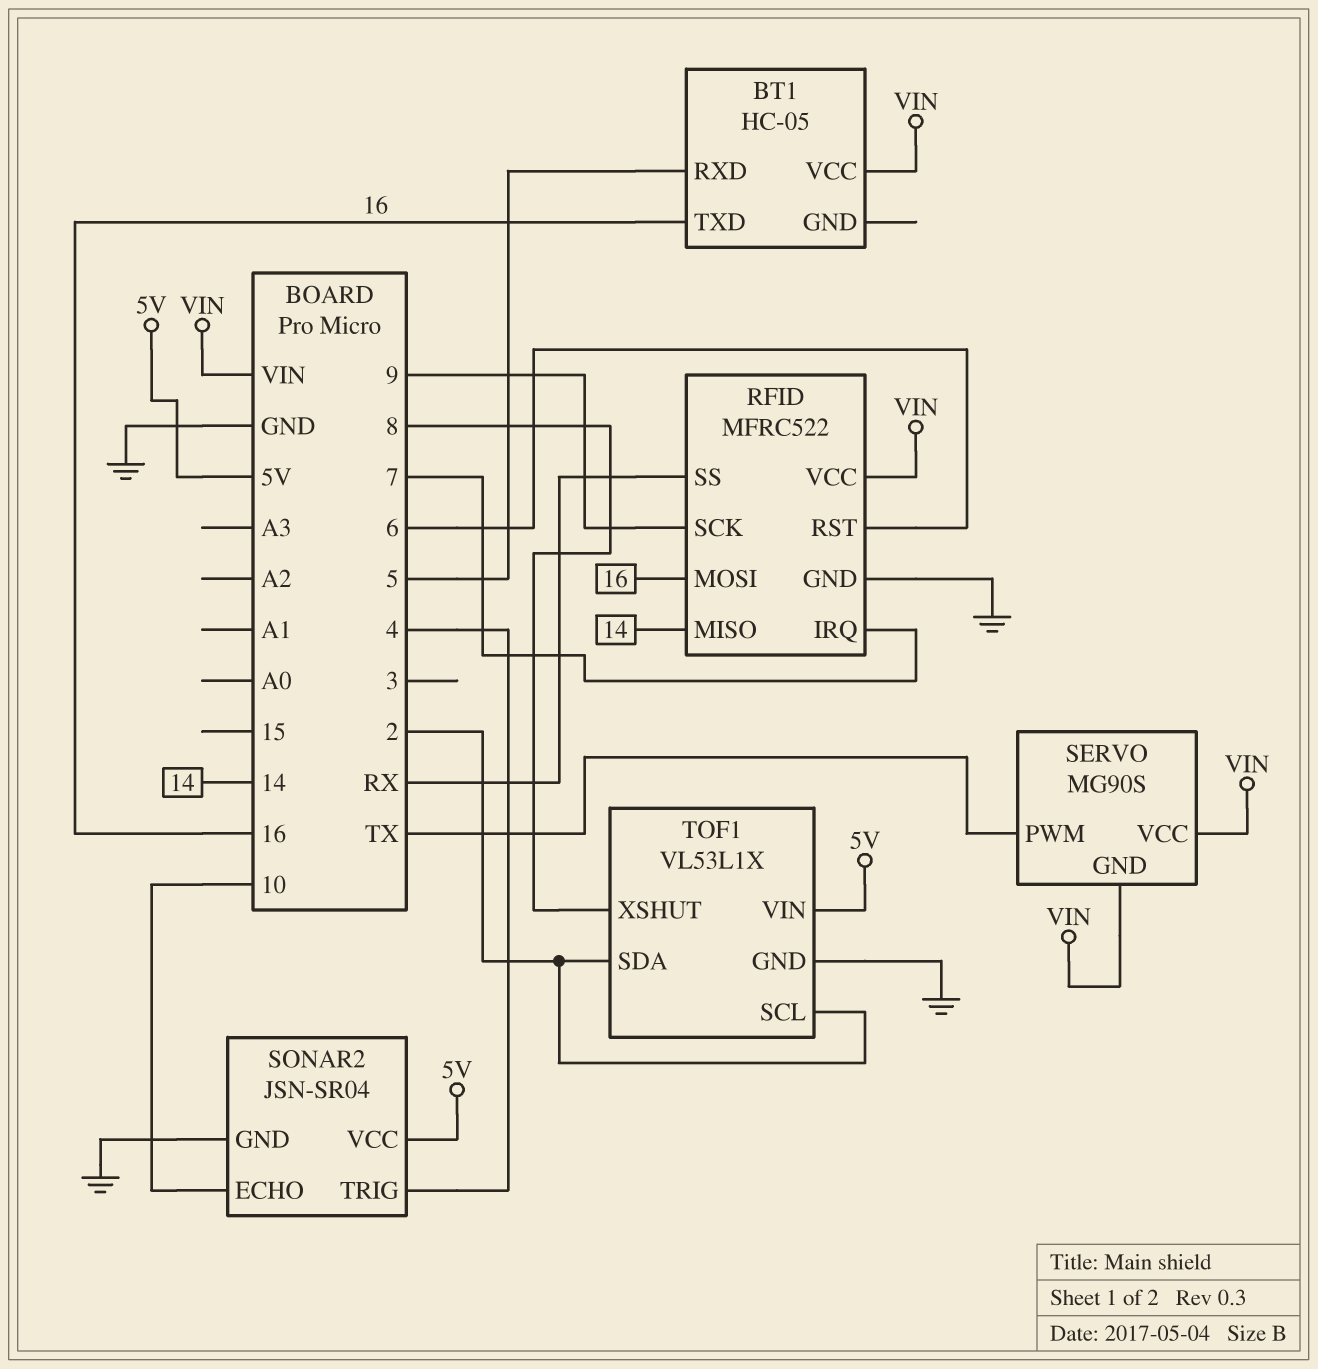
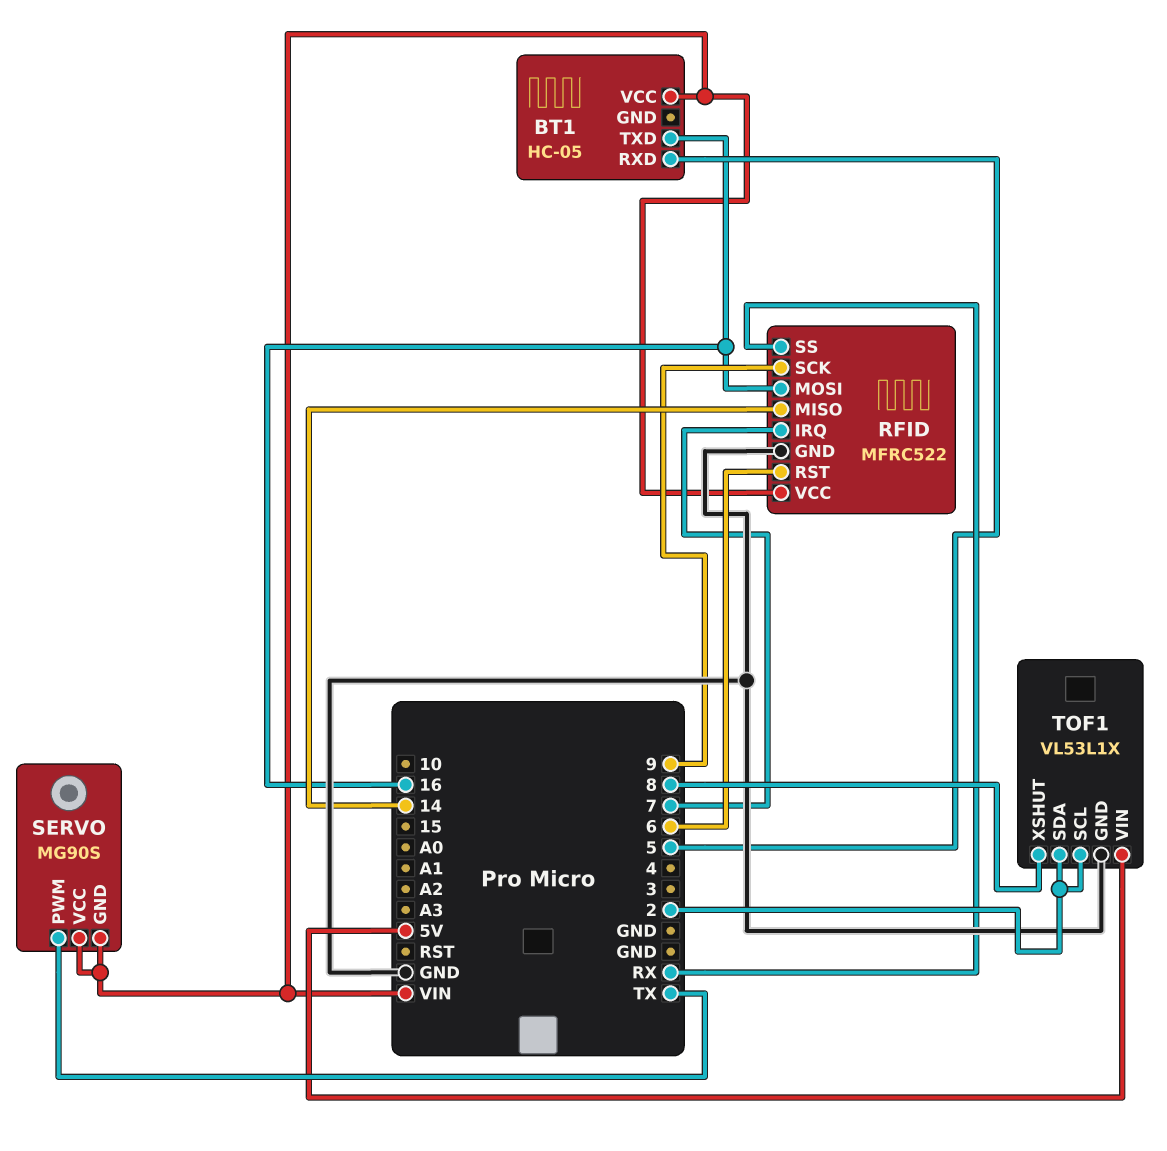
SONAR2: JSN-SR04 -> none
SONAR2 pin ECHO: 10 -> none
SONAR2 pin GND: GND -> none
SONAR2 pin TRIG: 4 -> none
SONAR2 pin VCC: 5V -> none

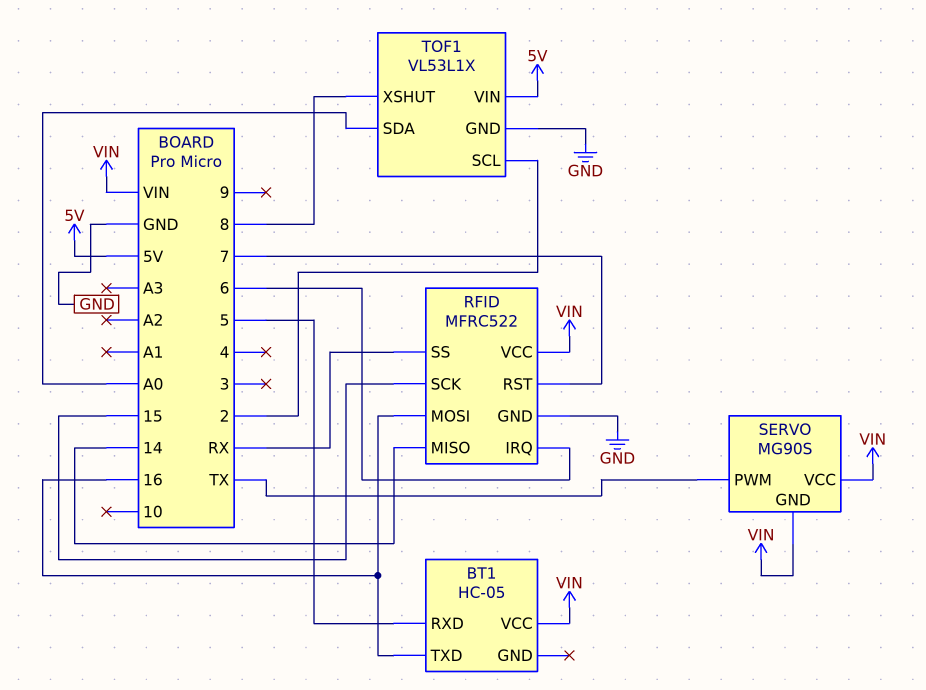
RFID pin IRQ: 7 -> 6
RFID pin RST: 6 -> 7
RFID pin SCK: 9 -> 15
TOF1 pin SDA: 2 -> A0

